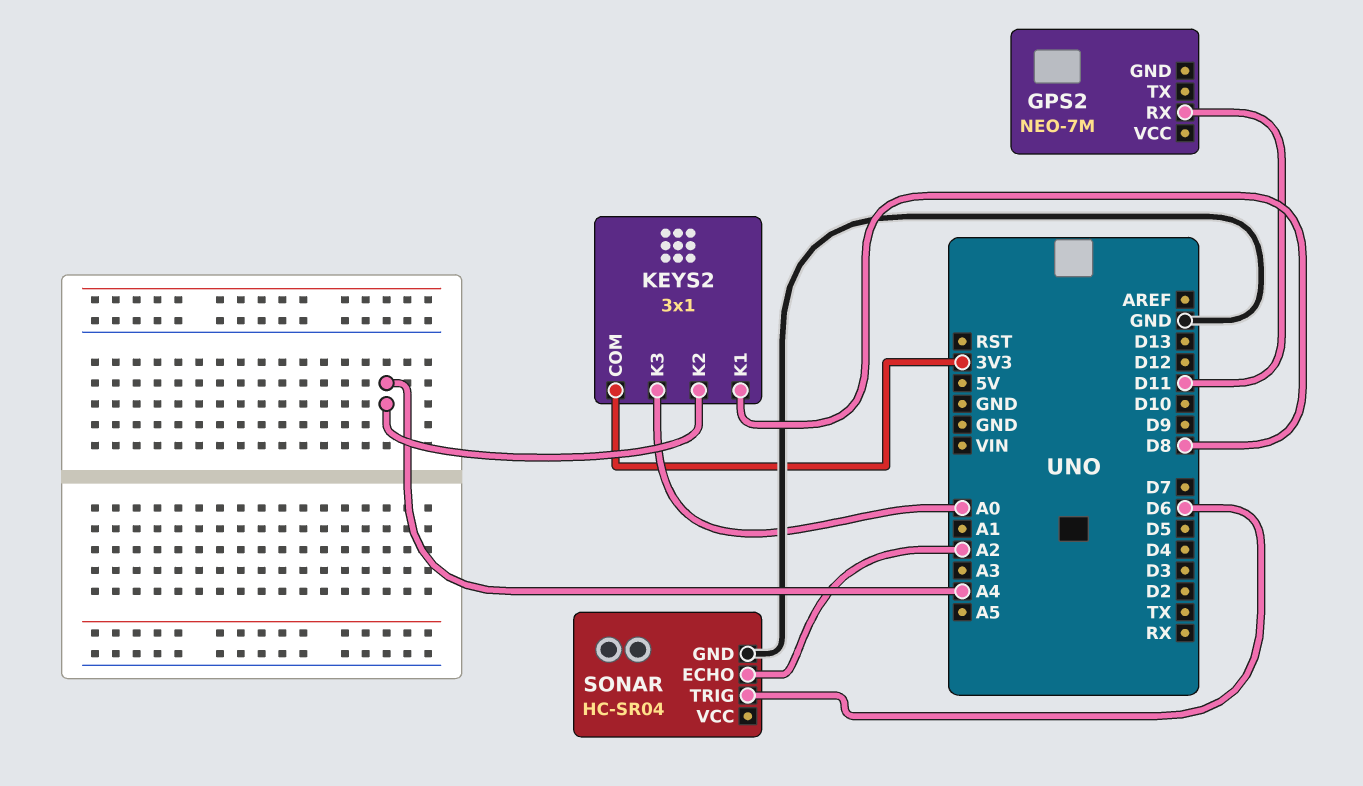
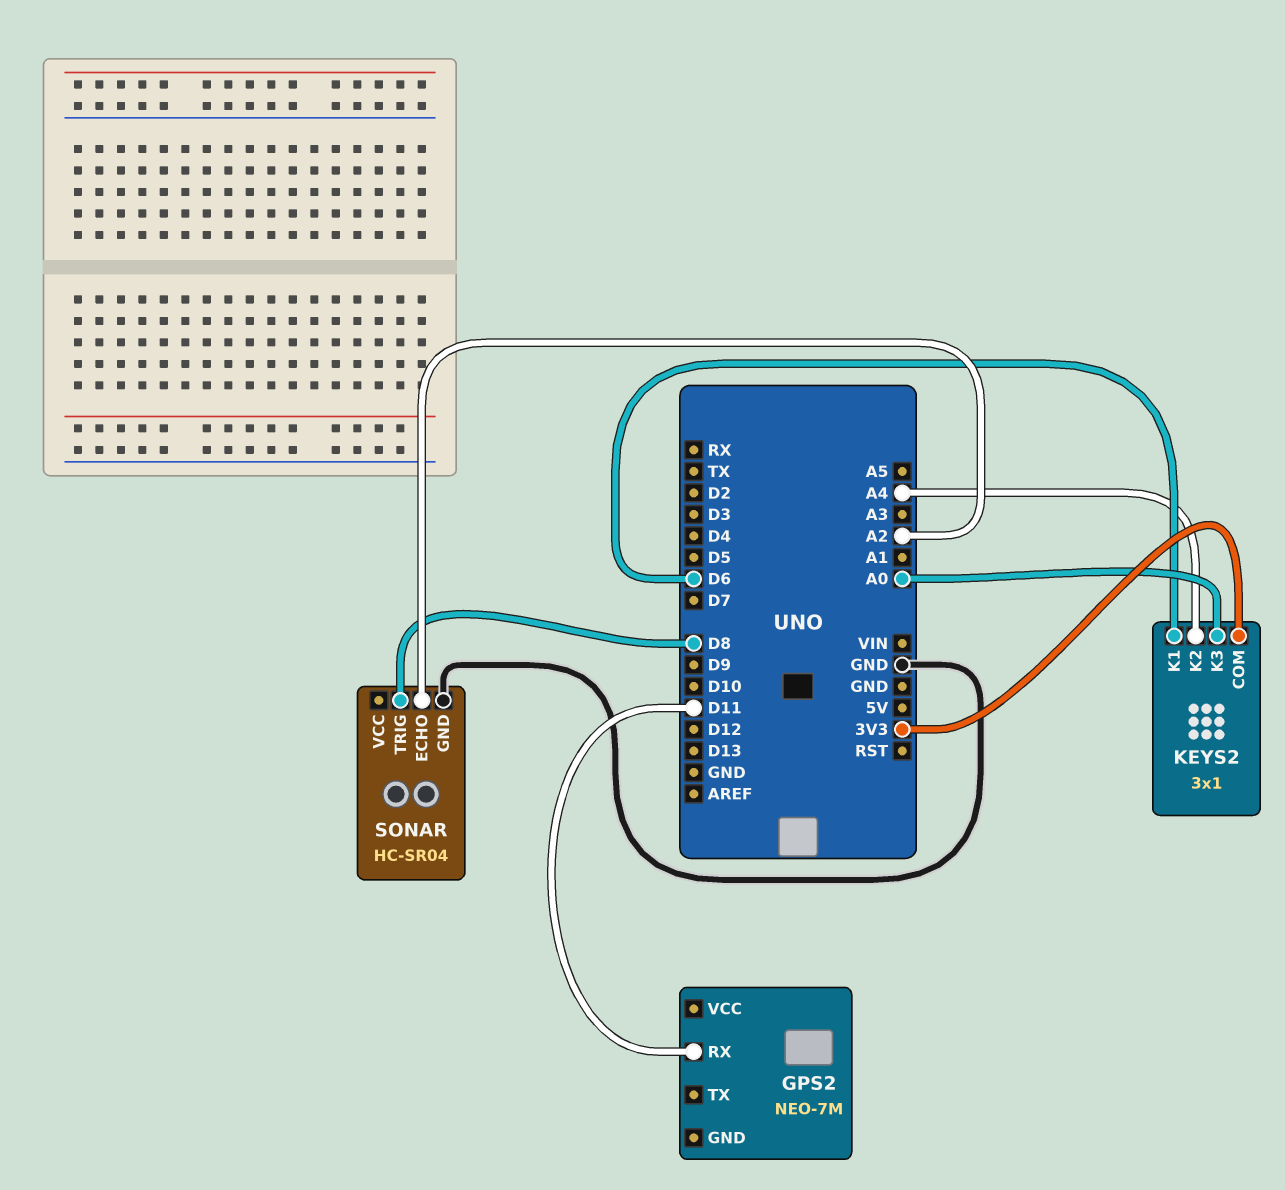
KEYS2 pin K1: D8 -> D6
SONAR pin TRIG: D6 -> D8

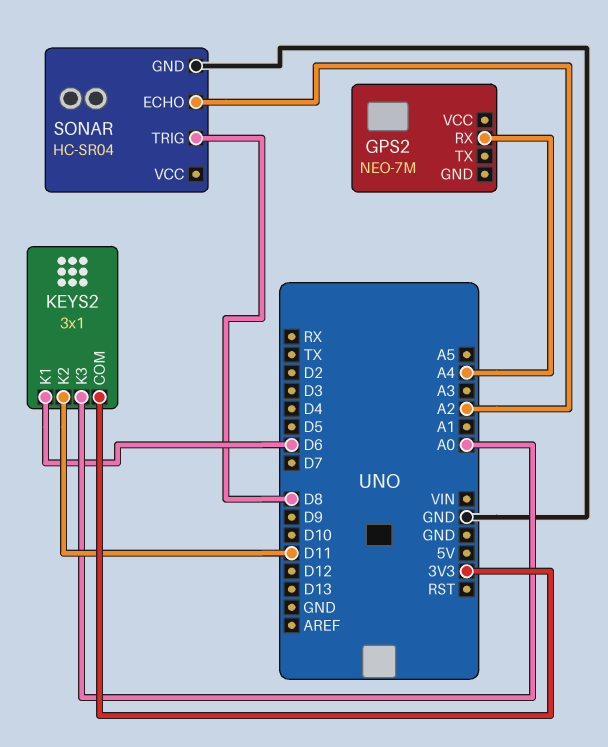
GPS2 pin RX: D11 -> A4
KEYS2 pin K2: A4 -> D11

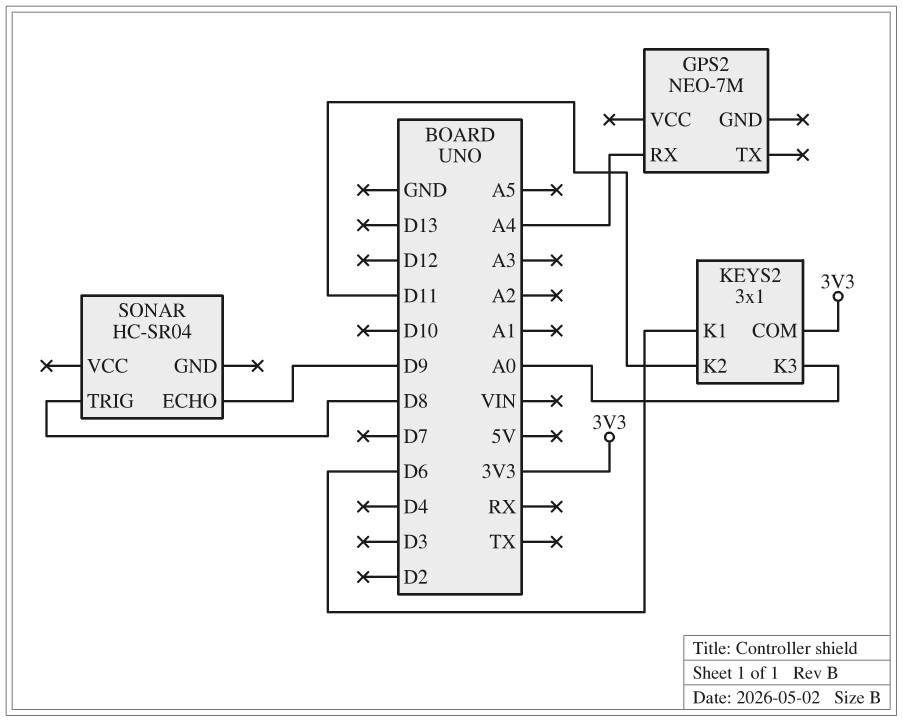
SONAR pin ECHO: A2 -> D9
SONAR pin GND: GND -> none

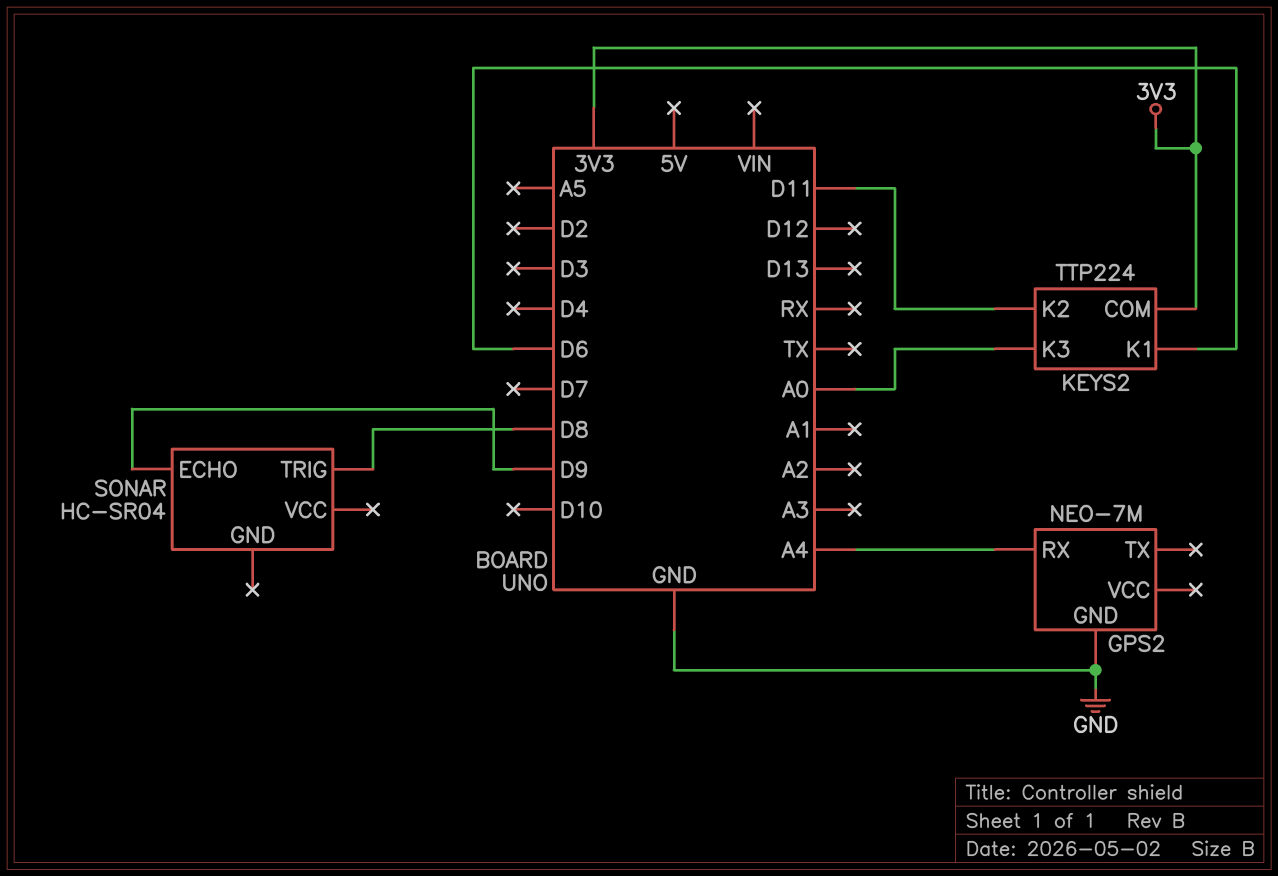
GPS2 pin GND: none -> GND
KEYS2: 3x1 -> TTP224

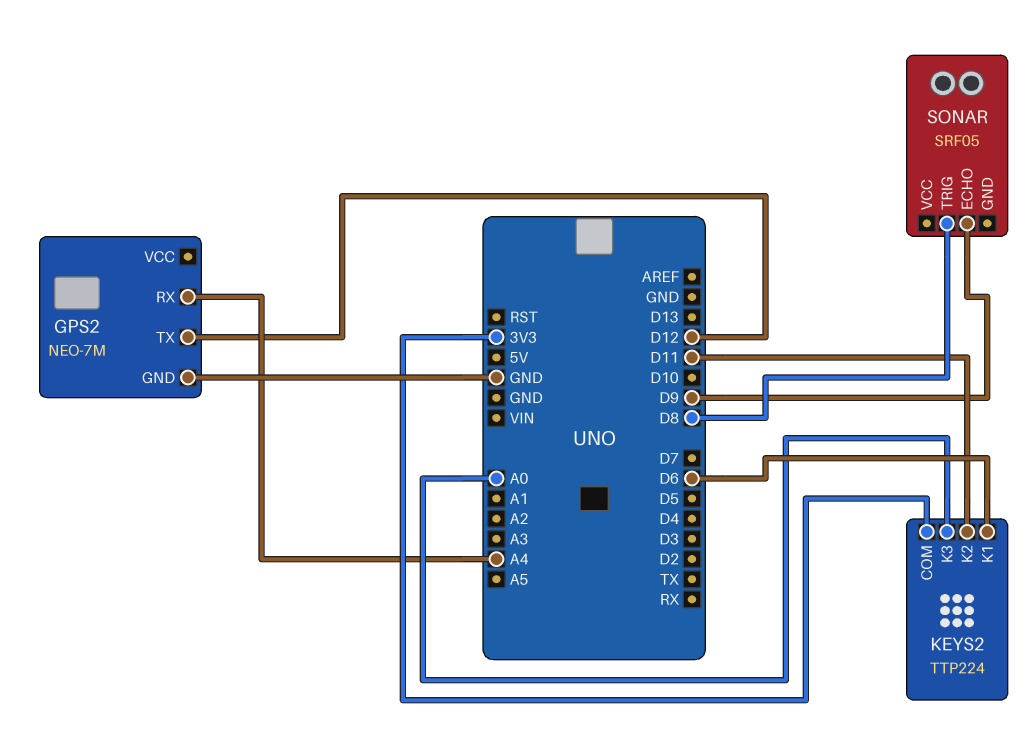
GPS2 pin TX: none -> D12
SONAR: HC-SR04 -> SRF05

